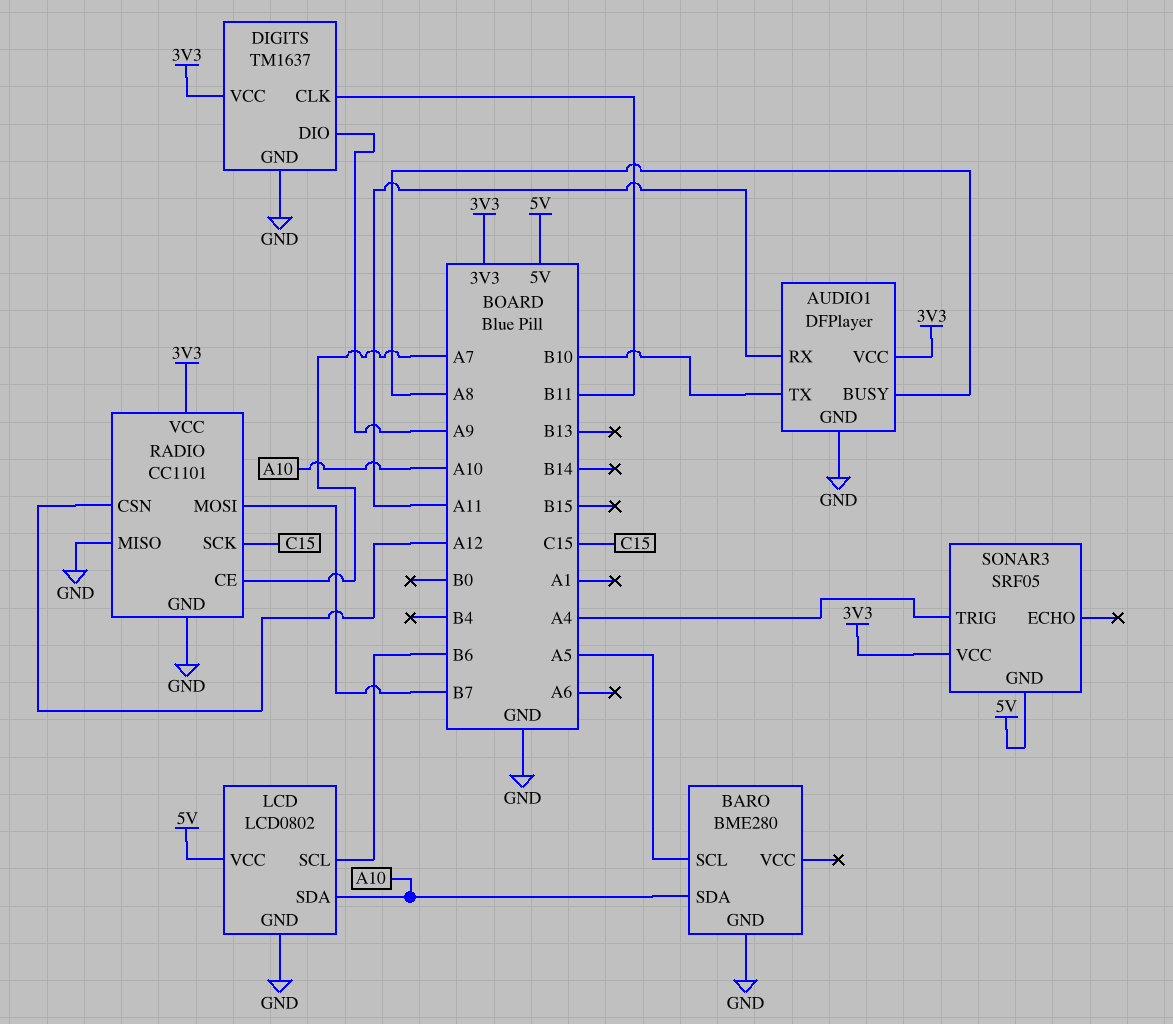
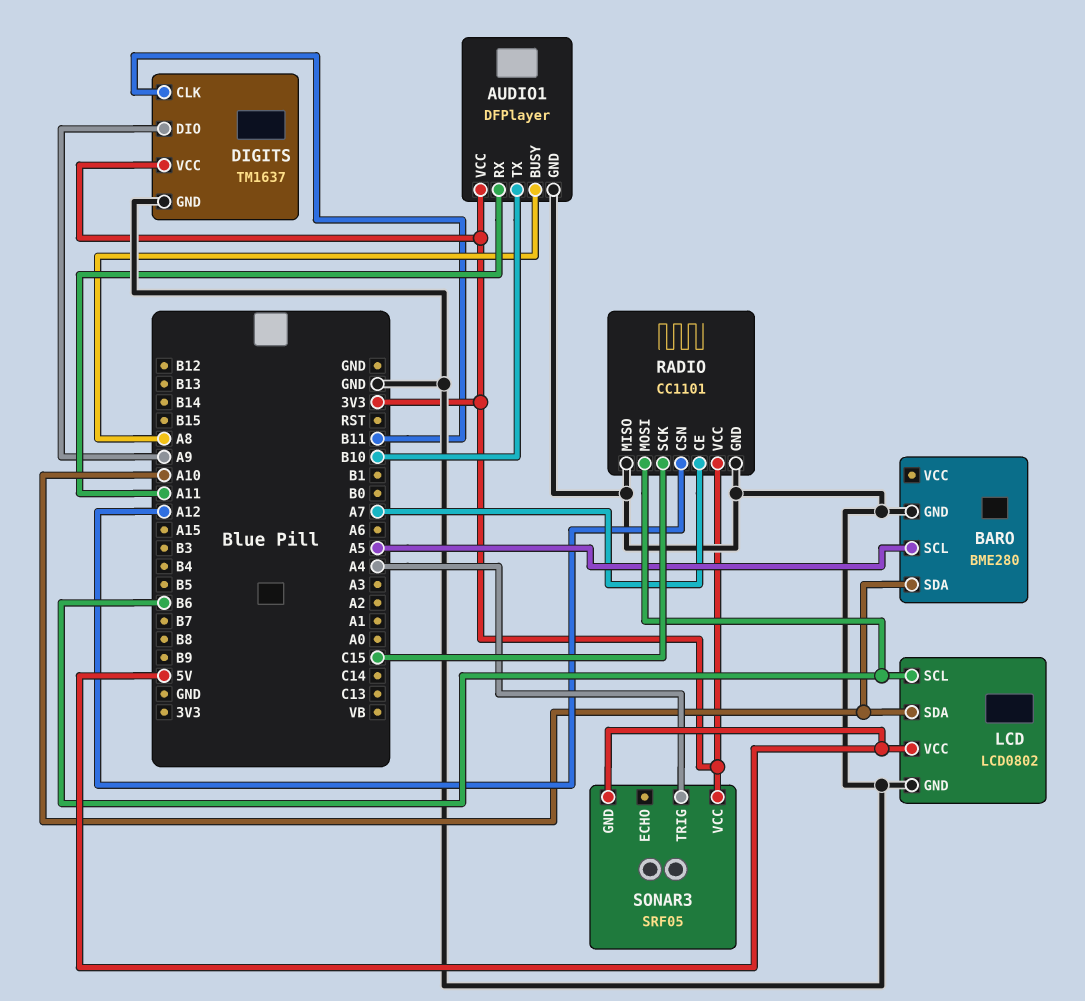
RADIO pin MOSI: B7 -> B6

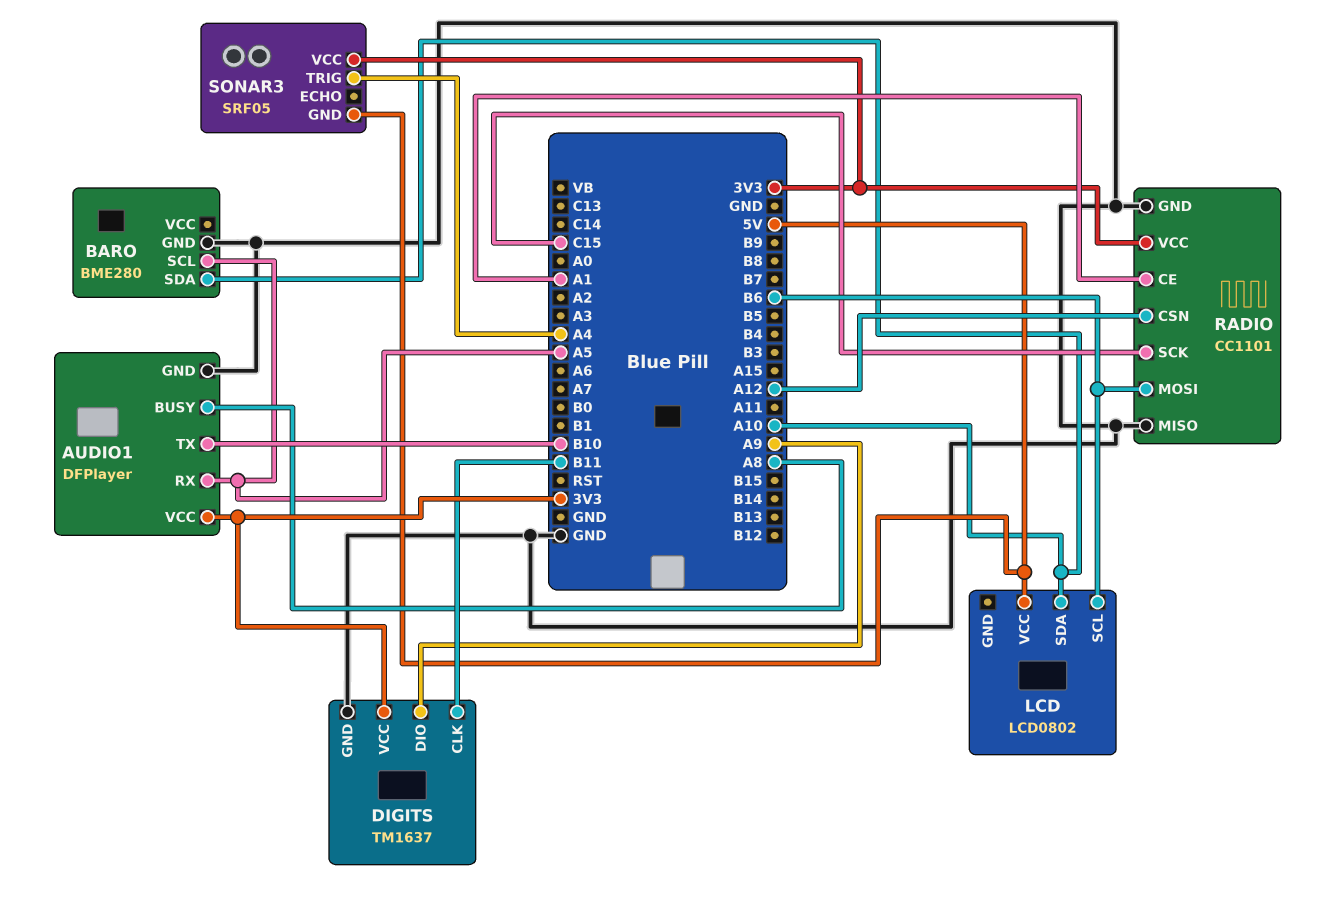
AUDIO1 pin RX: A11 -> A5
LCD pin GND: GND -> none
RADIO pin CE: A7 -> A1

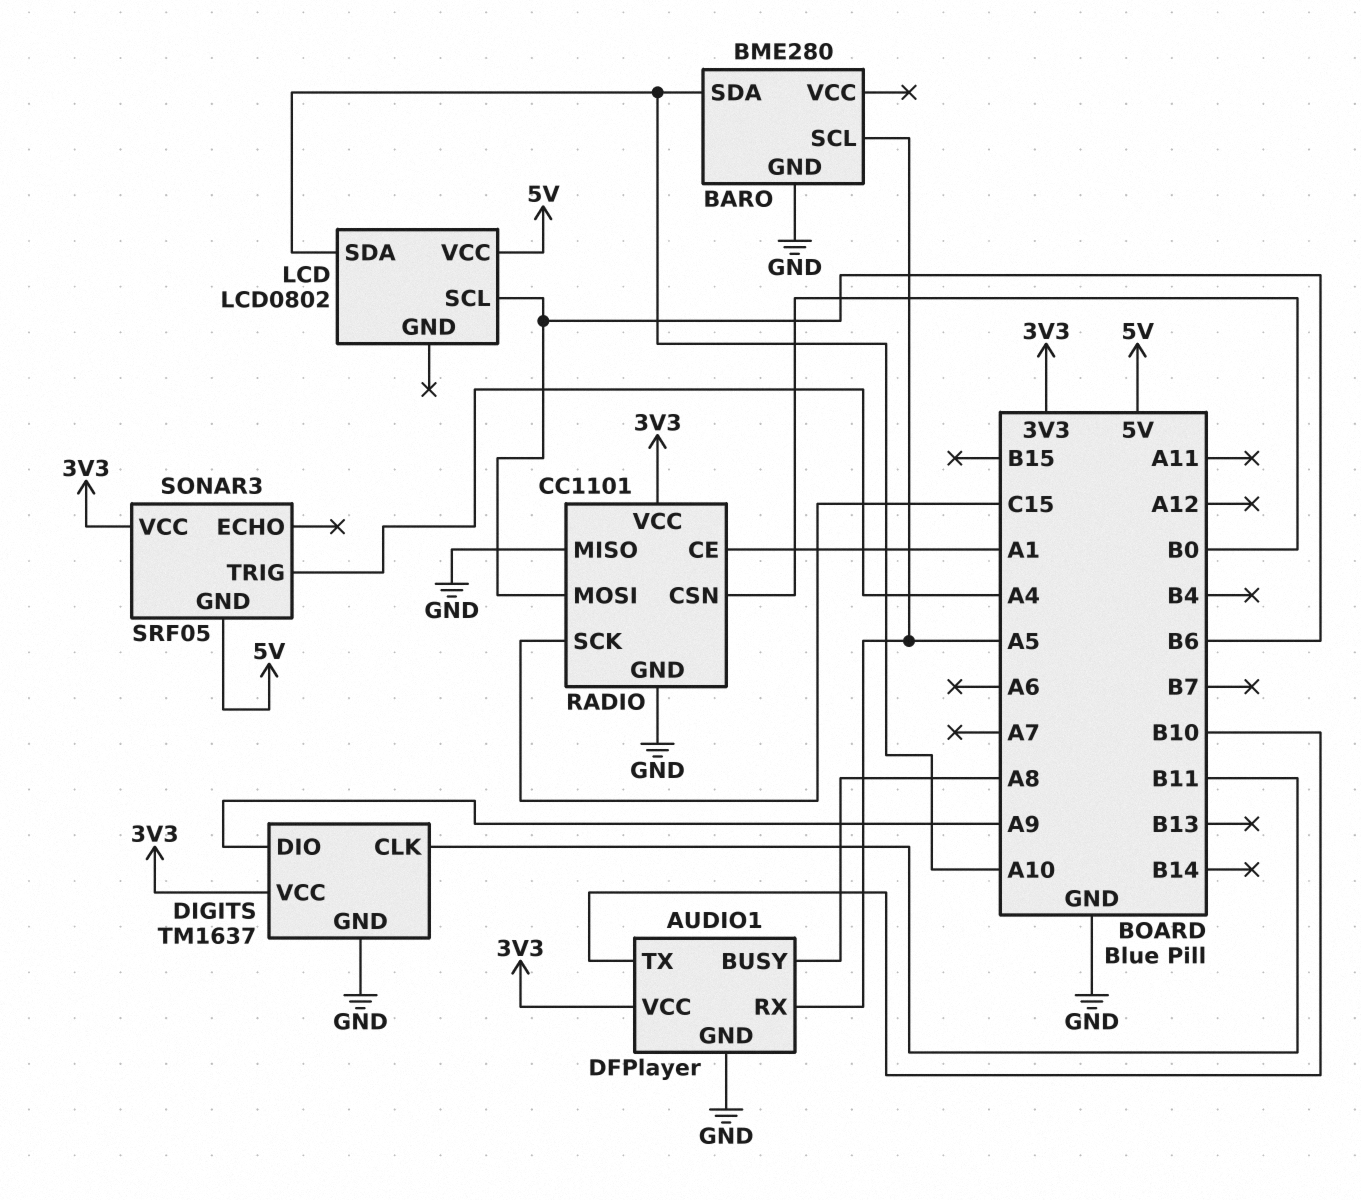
RADIO pin CSN: A12 -> B0

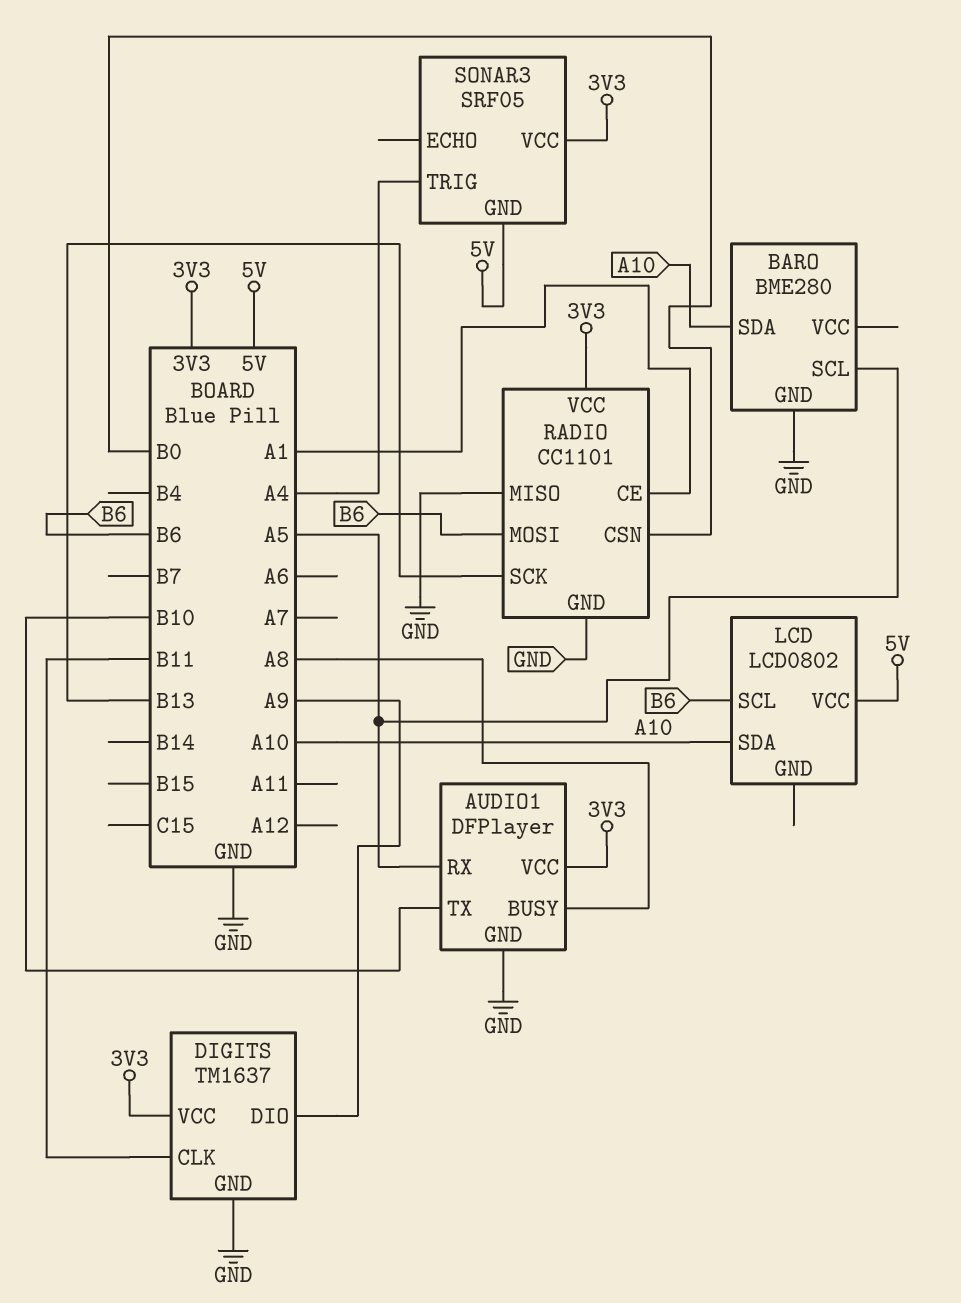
RADIO pin SCK: C15 -> B13

